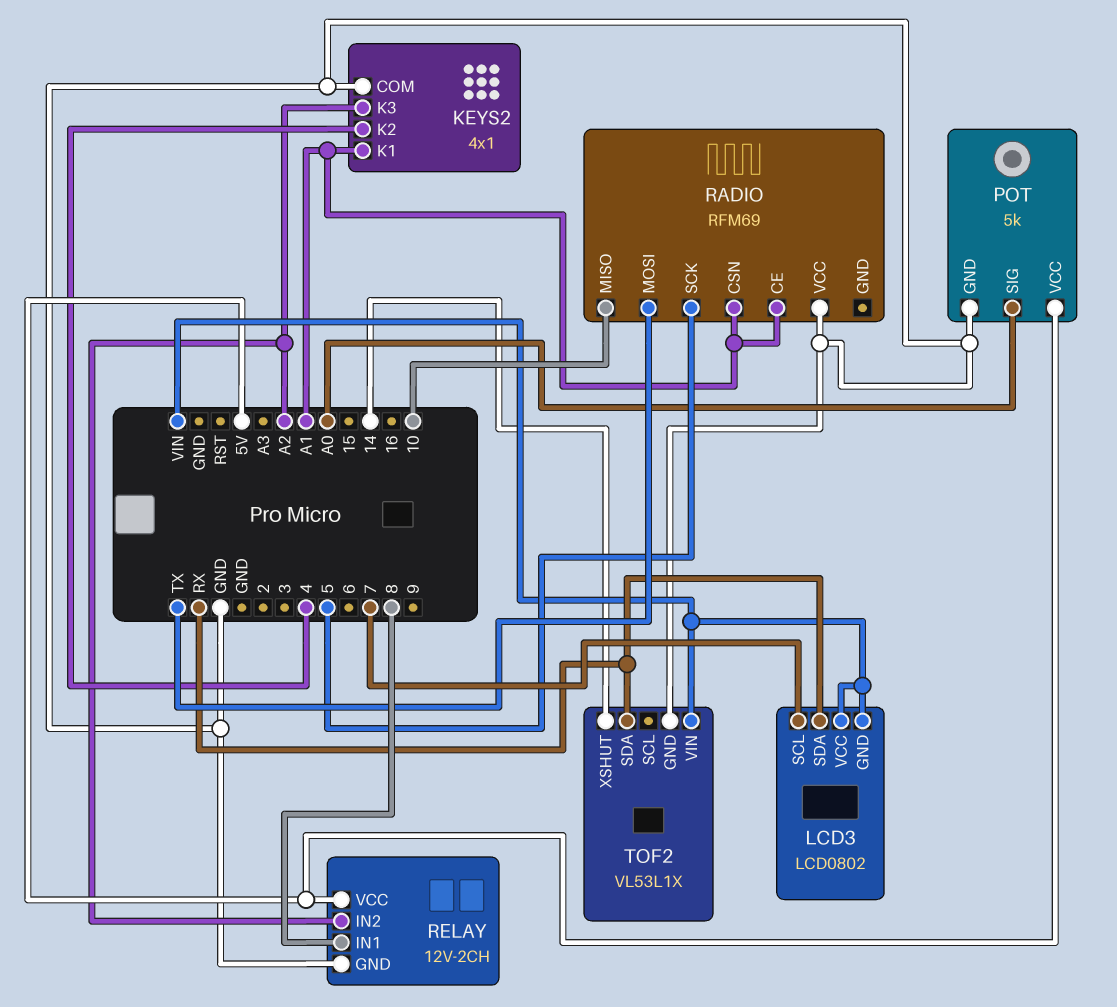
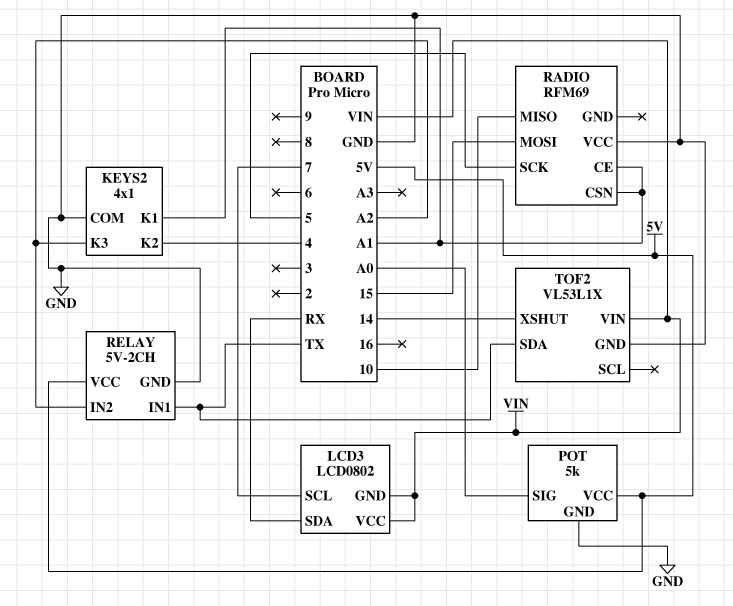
RADIO pin MOSI: TX -> 15
RELAY: 12V-2CH -> 5V-2CH
RELAY pin IN1: 8 -> TX
TOF2 pin SDA: RX -> TX

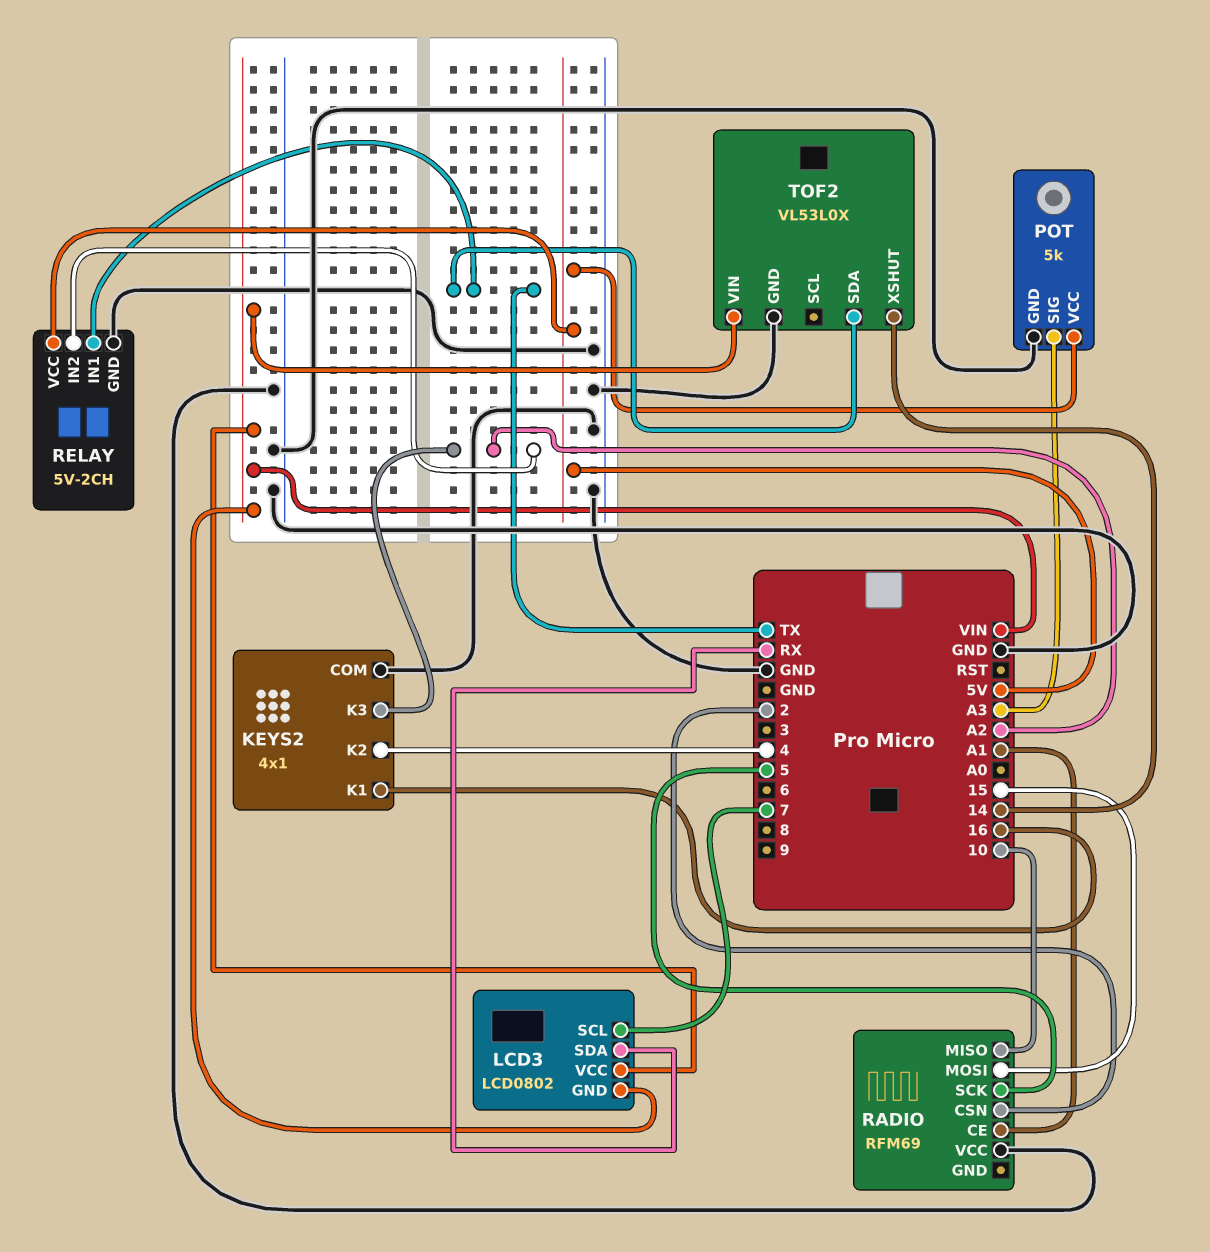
KEYS2 pin K1: A1 -> 16
POT pin SIG: A0 -> A3
RADIO pin CSN: A1 -> 2
TOF2: VL53L1X -> VL53L0X

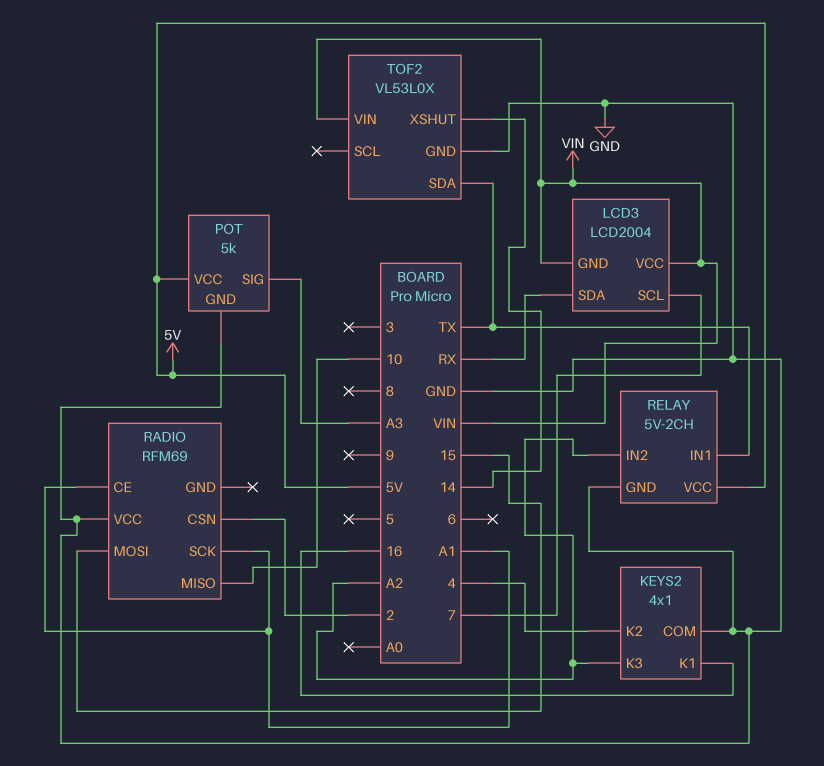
LCD3: LCD0802 -> LCD2004
RADIO pin SCK: 5 -> A1

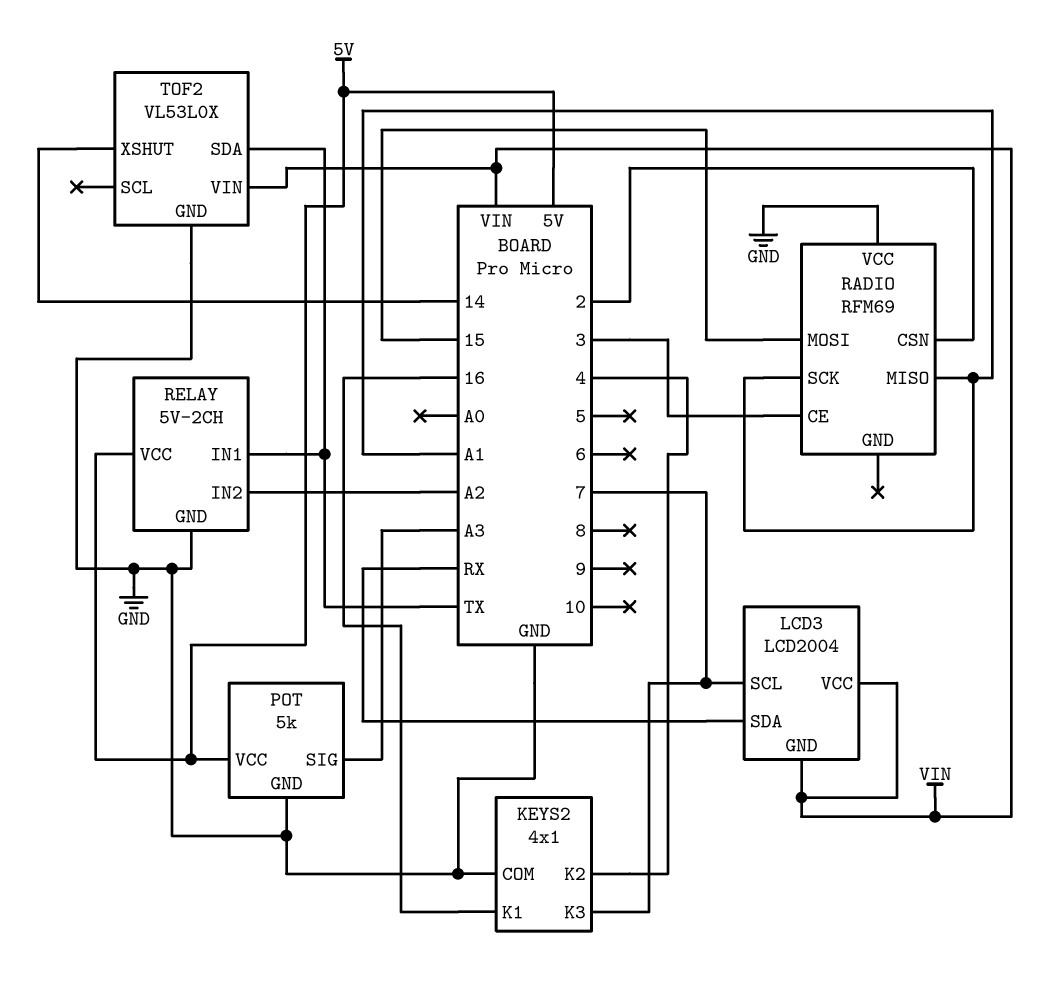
KEYS2 pin K3: A2 -> 7
RADIO pin CE: A1 -> 3
RADIO pin MISO: 10 -> A1

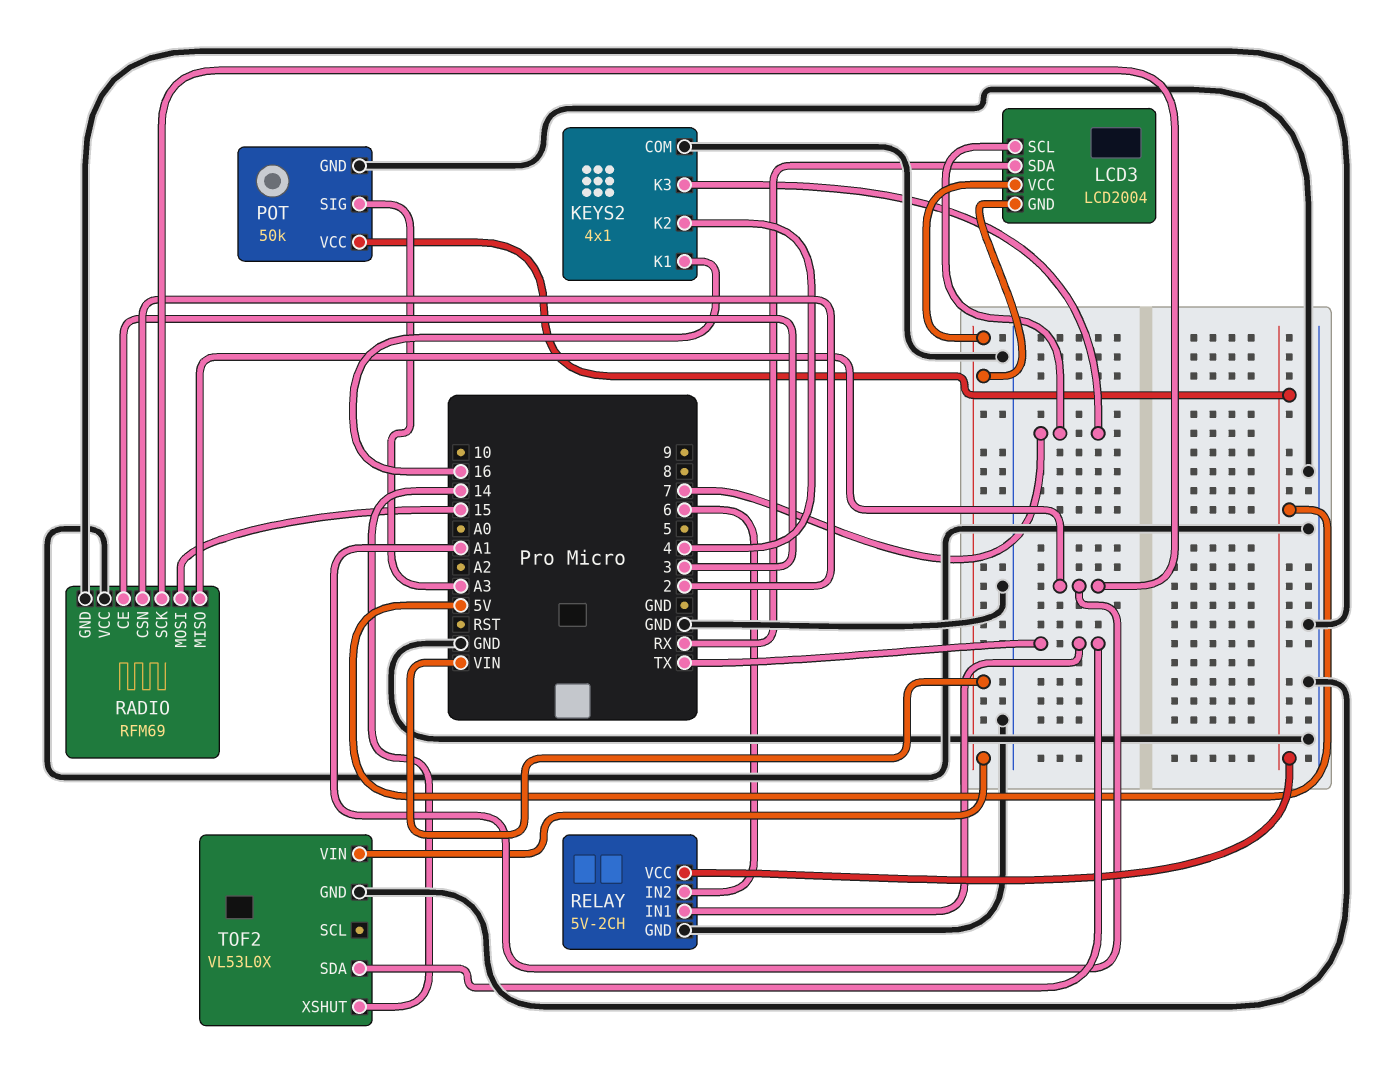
POT: 5k -> 50k
RADIO pin GND: none -> GND
RELAY pin IN2: A2 -> 6

